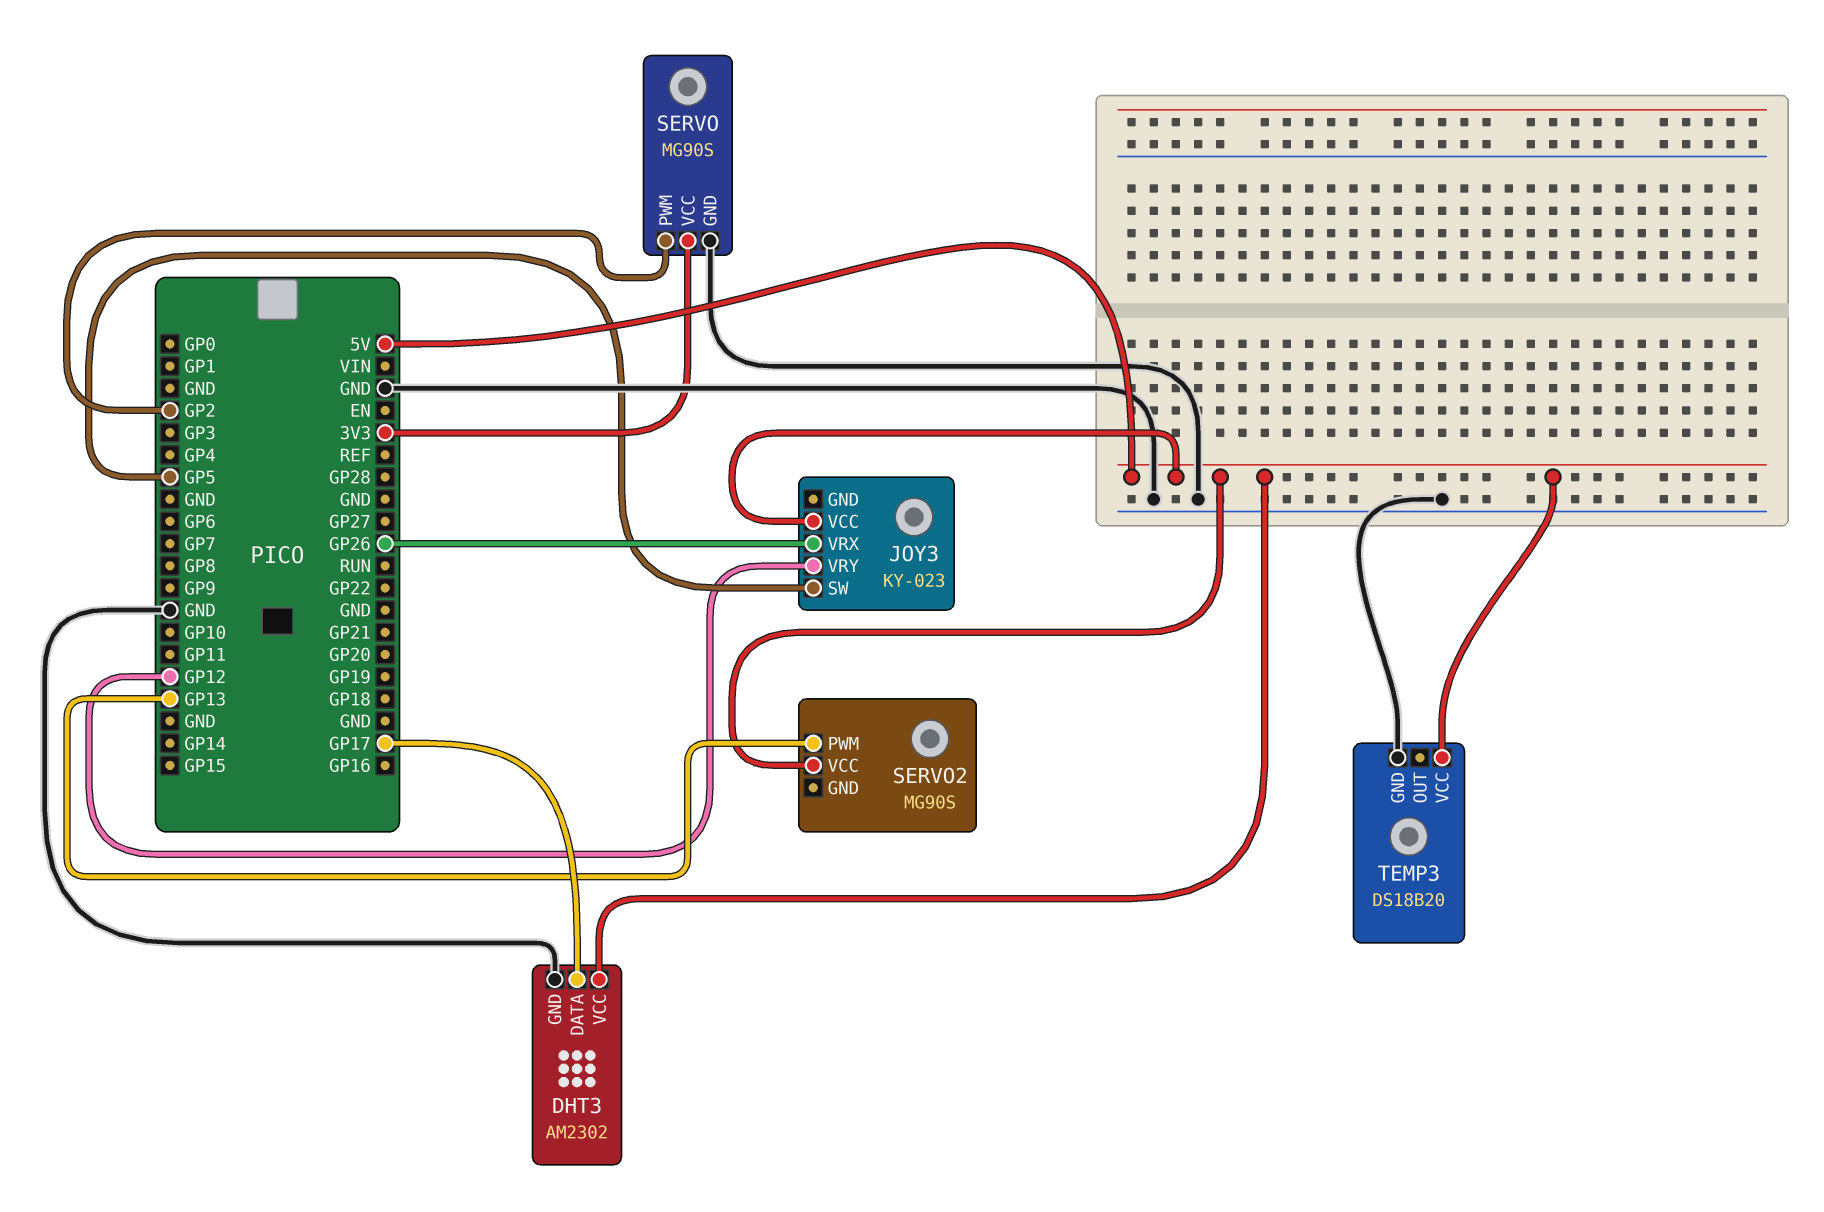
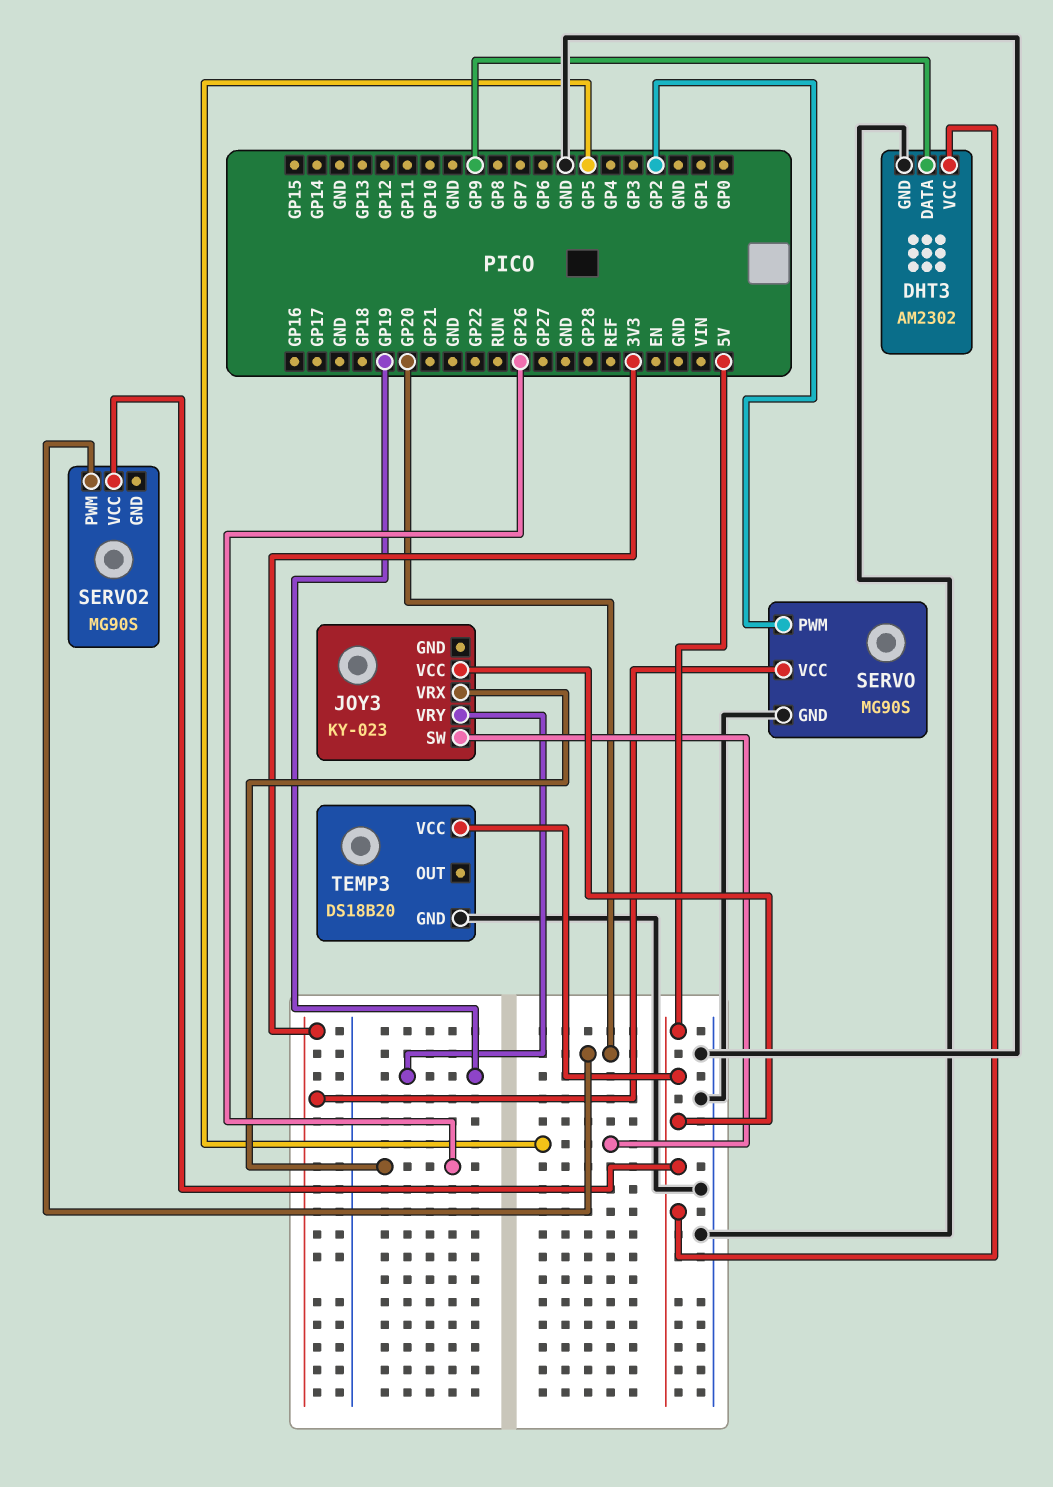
DHT3 pin DATA: GP17 -> GP9
JOY3 pin VRY: GP12 -> GP19
SERVO2 pin PWM: GP13 -> GP20

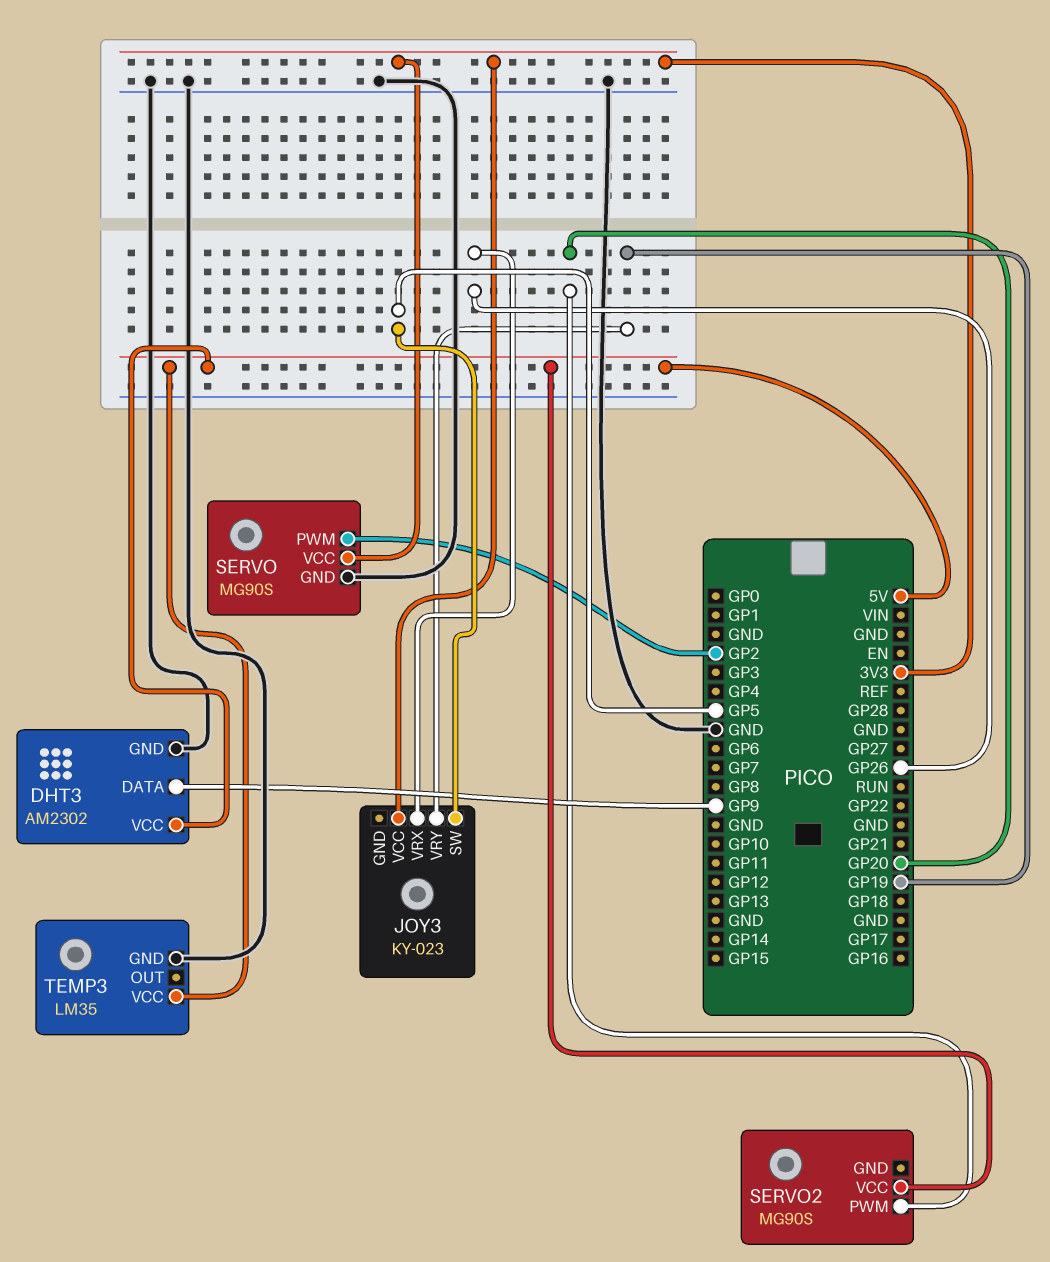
JOY3 pin VCC: 5V -> 3V3
TEMP3: DS18B20 -> LM35

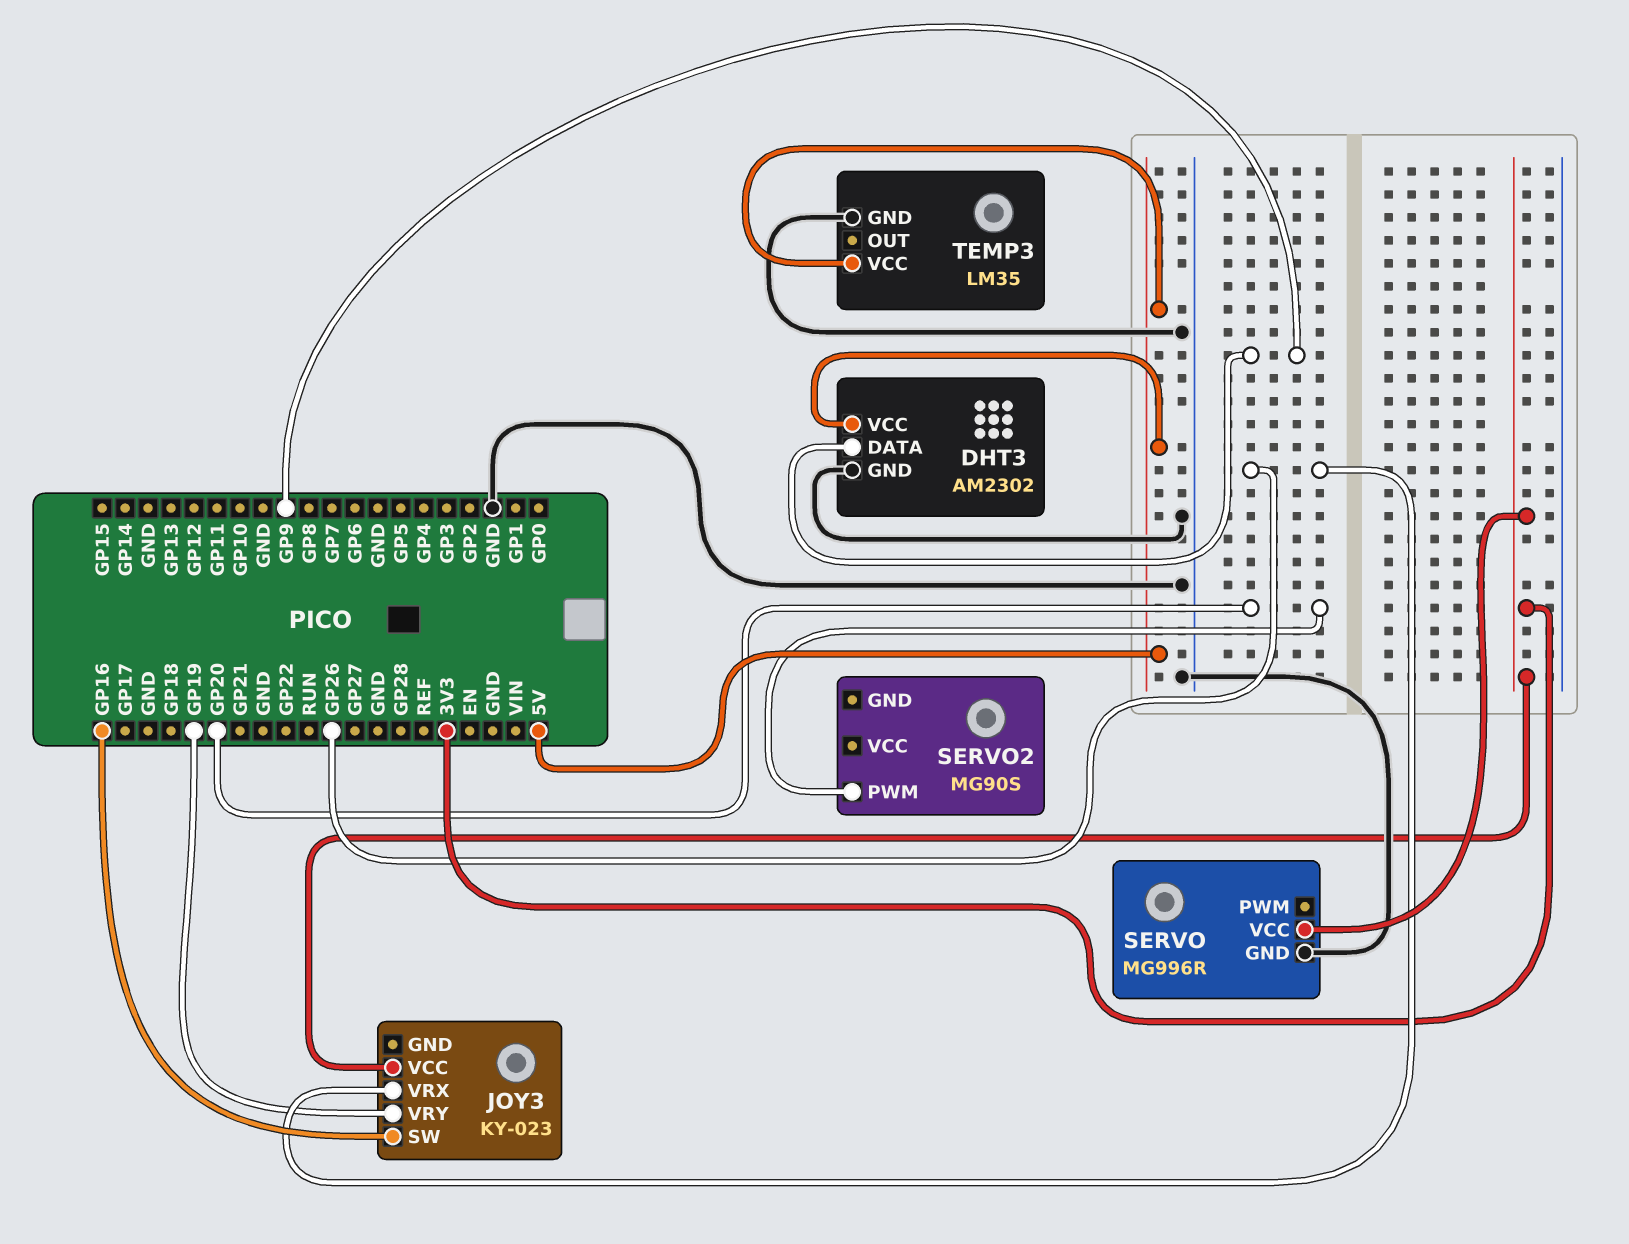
JOY3 pin SW: GP5 -> GP16
SERVO: MG90S -> MG996R
SERVO pin PWM: GP2 -> none
SERVO2 pin VCC: 5V -> none

